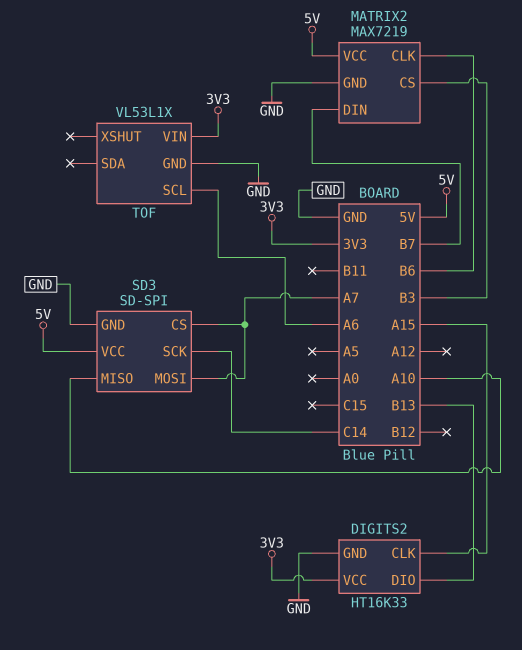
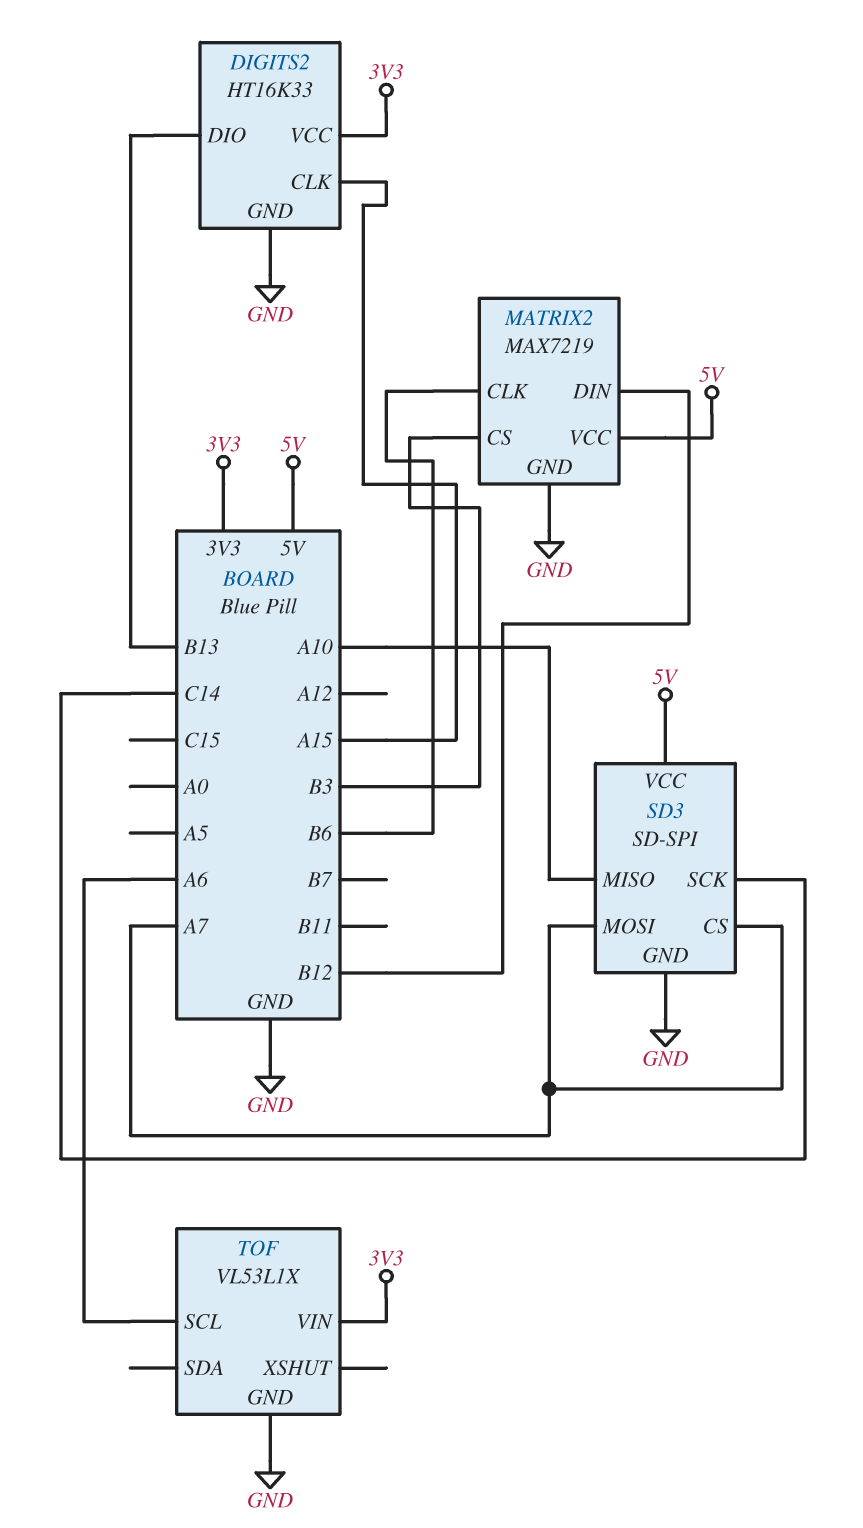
MATRIX2 pin DIN: B7 -> B12

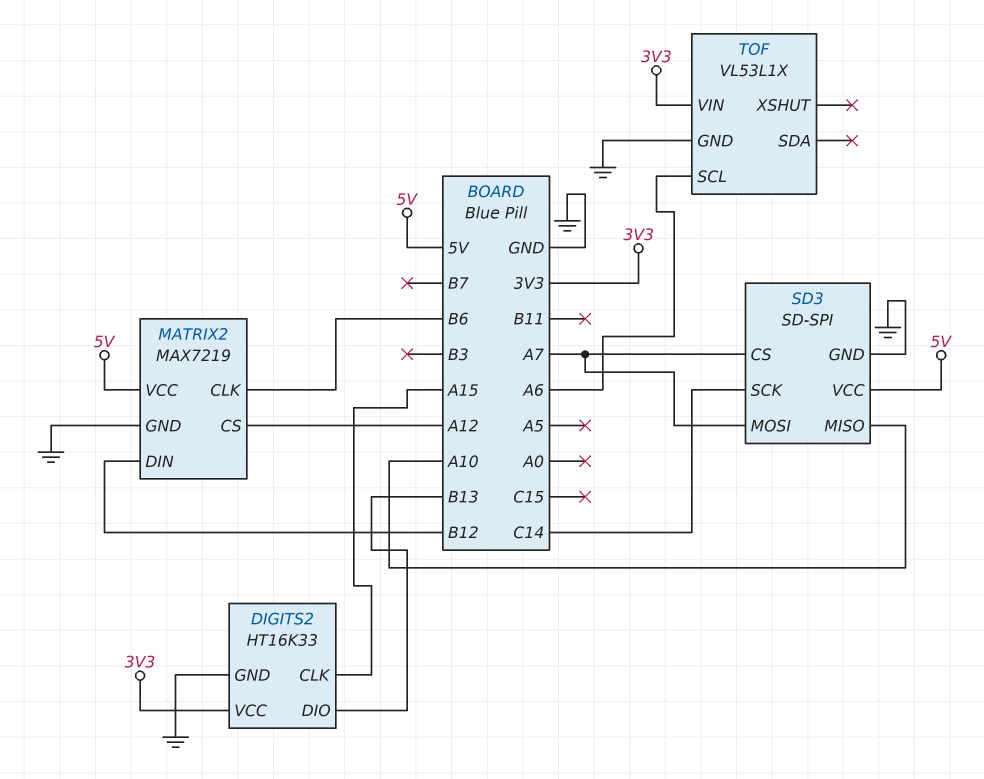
MATRIX2 pin CS: B3 -> A12

